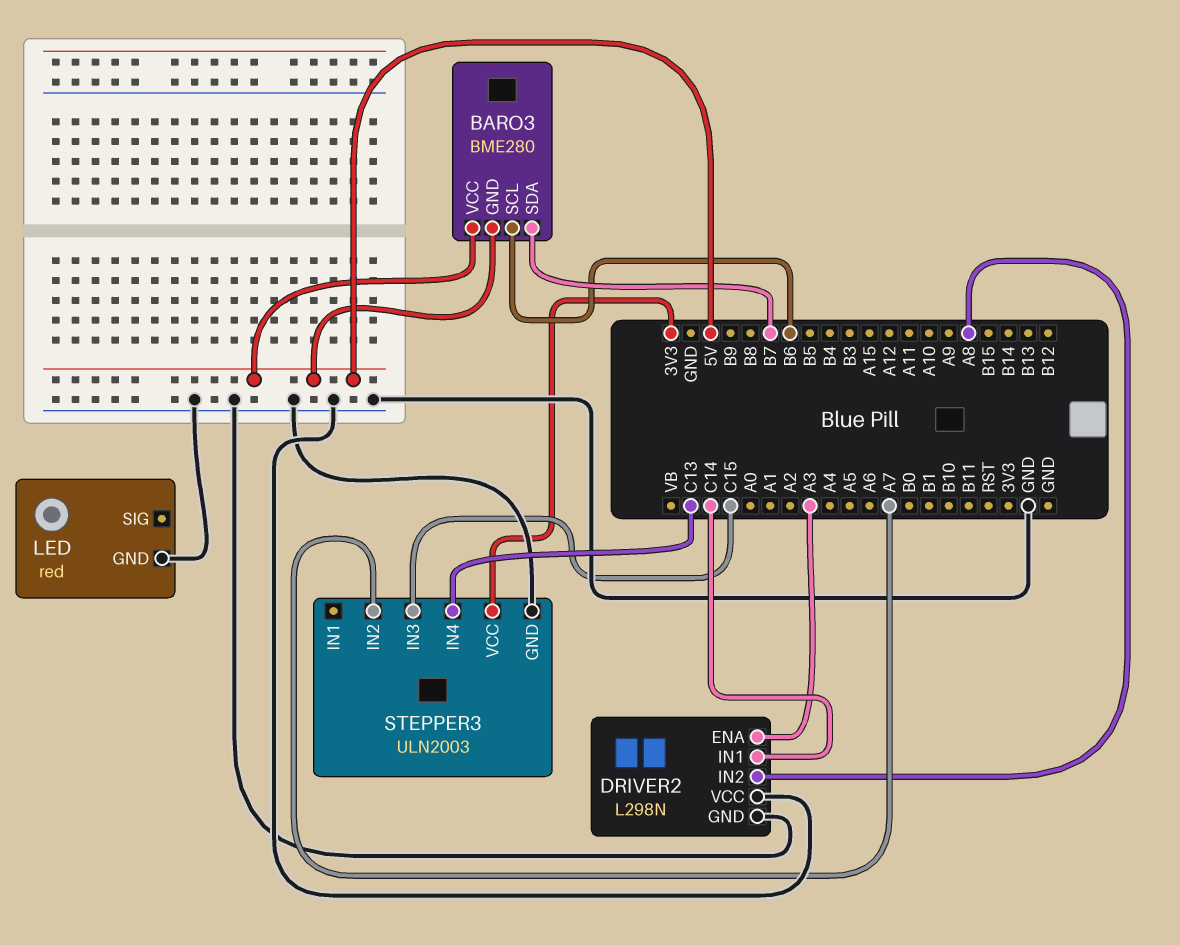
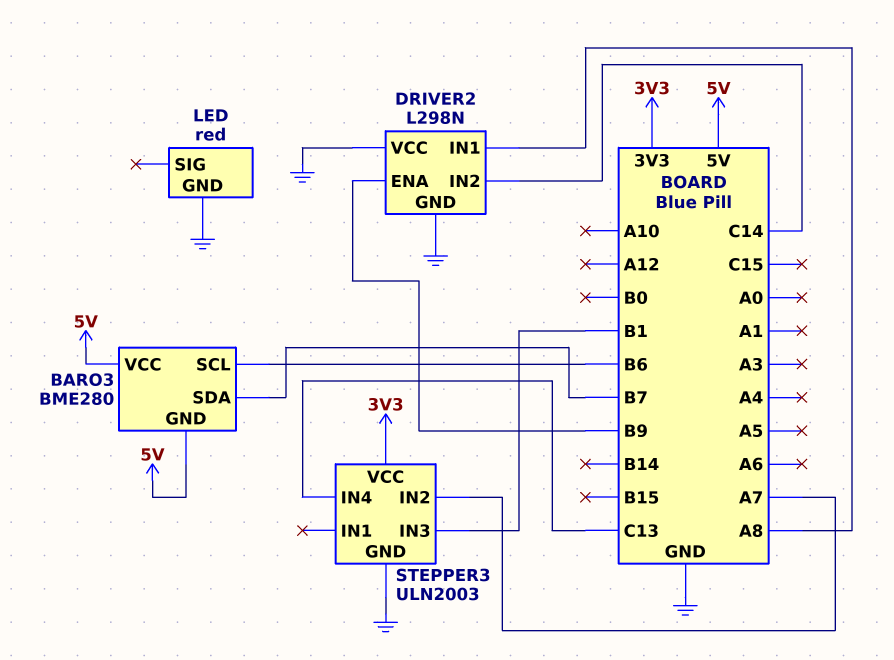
DRIVER2 pin ENA: A3 -> B9
DRIVER2 pin IN1: C14 -> A8
DRIVER2 pin IN2: A8 -> C14
STEPPER3 pin IN3: C15 -> B1

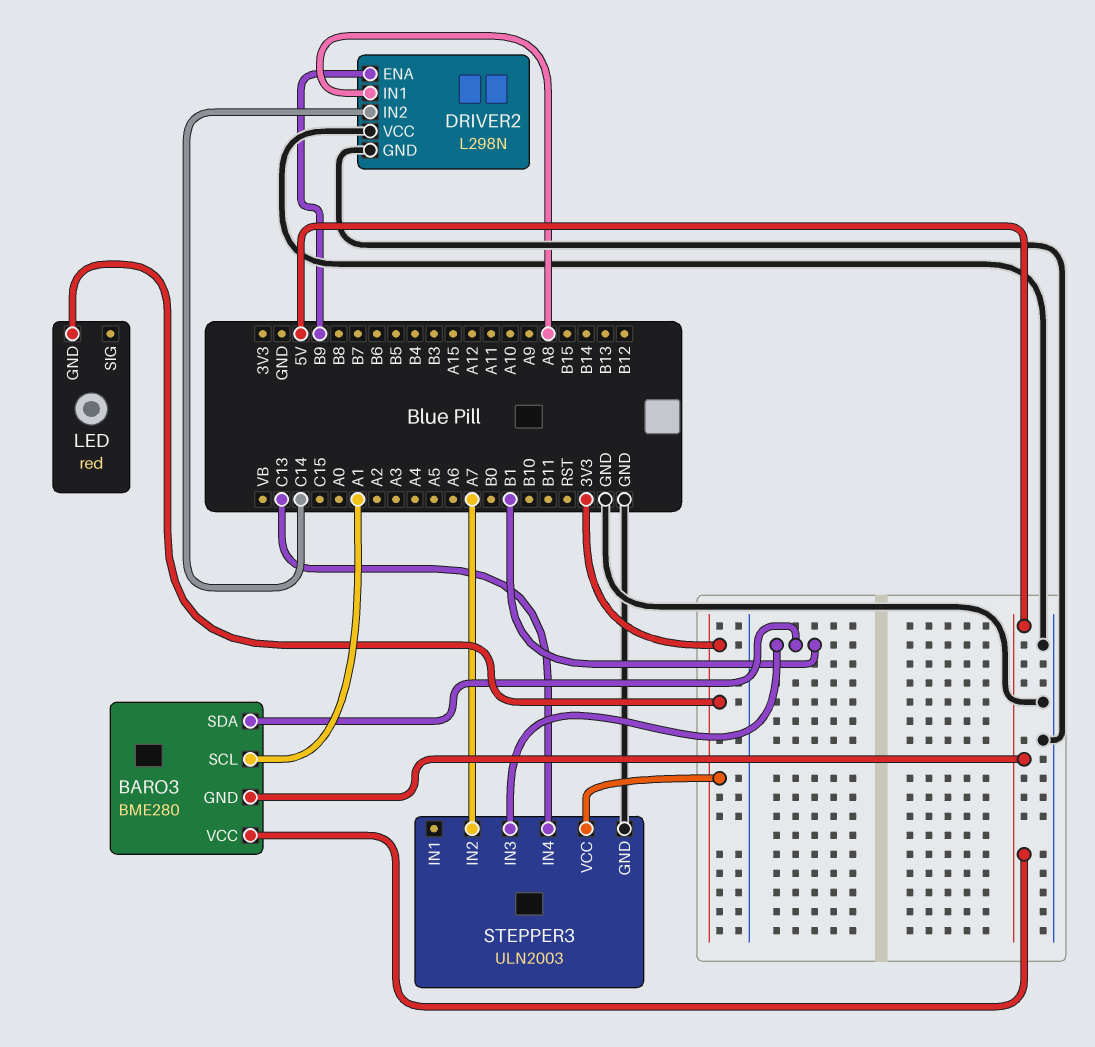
BARO3 pin SCL: B6 -> A1
BARO3 pin SDA: B7 -> B1
LED pin GND: GND -> 3V3

